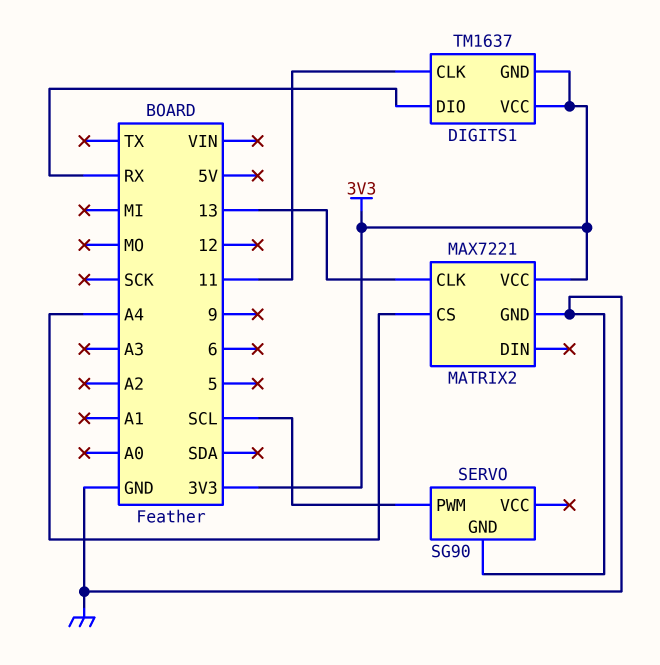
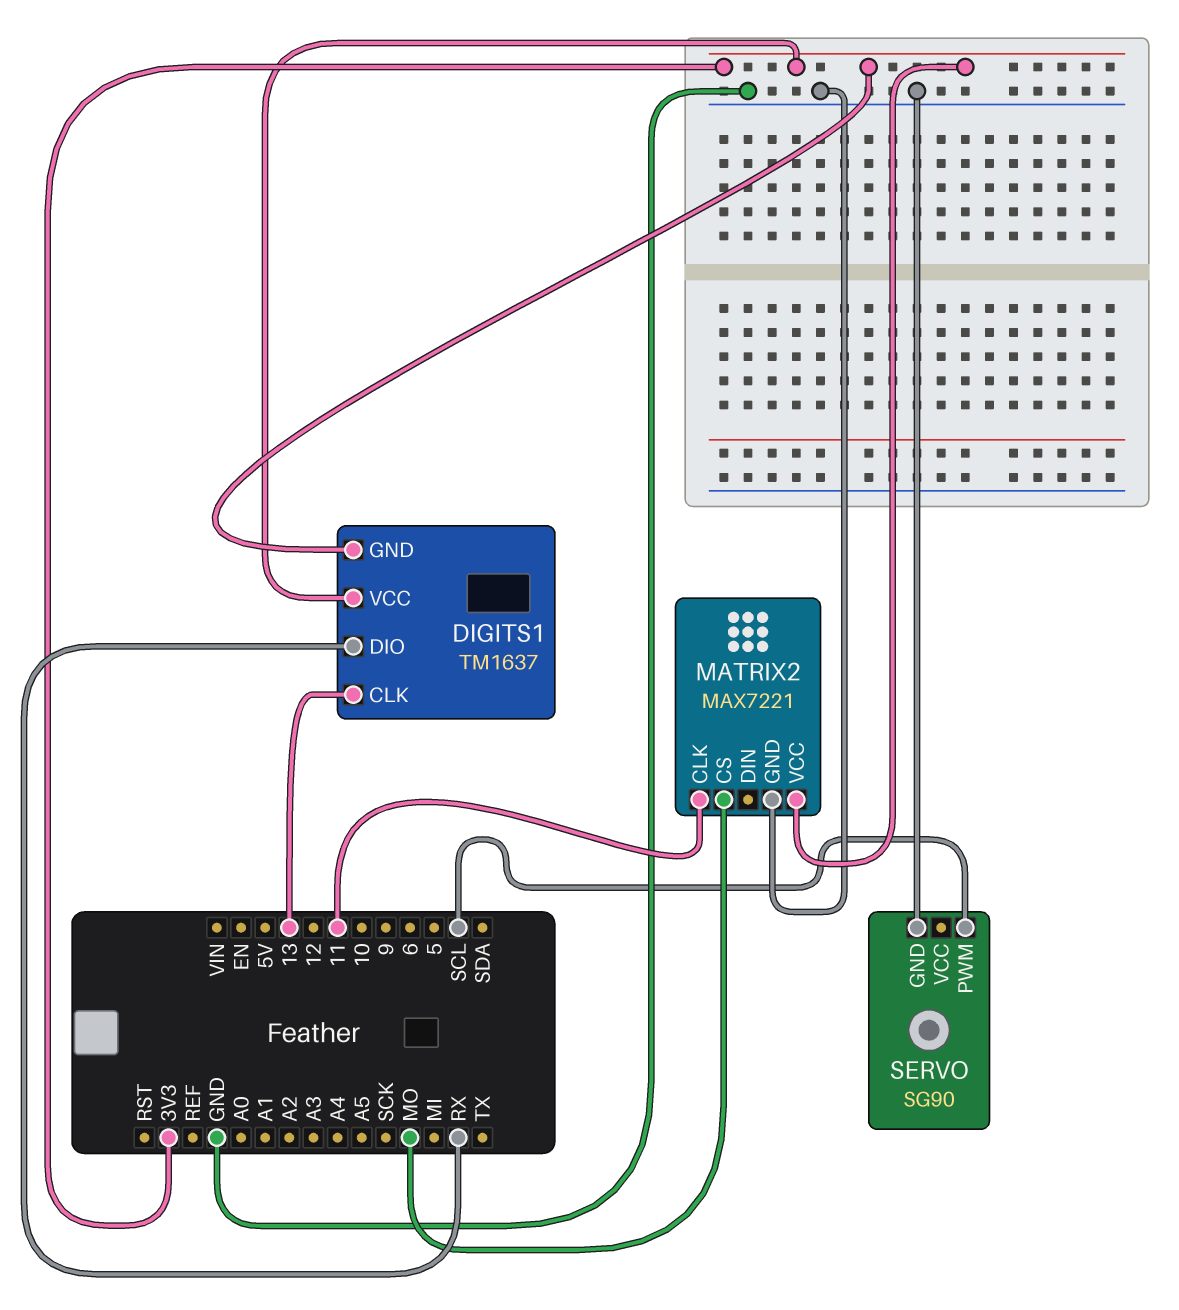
DIGITS1 pin CLK: 11 -> 13
MATRIX2 pin CLK: 13 -> 11
MATRIX2 pin CS: A4 -> MO

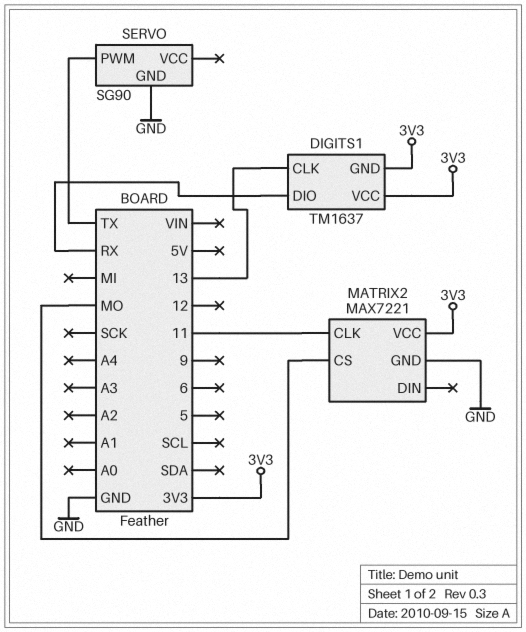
SERVO pin PWM: SCL -> TX

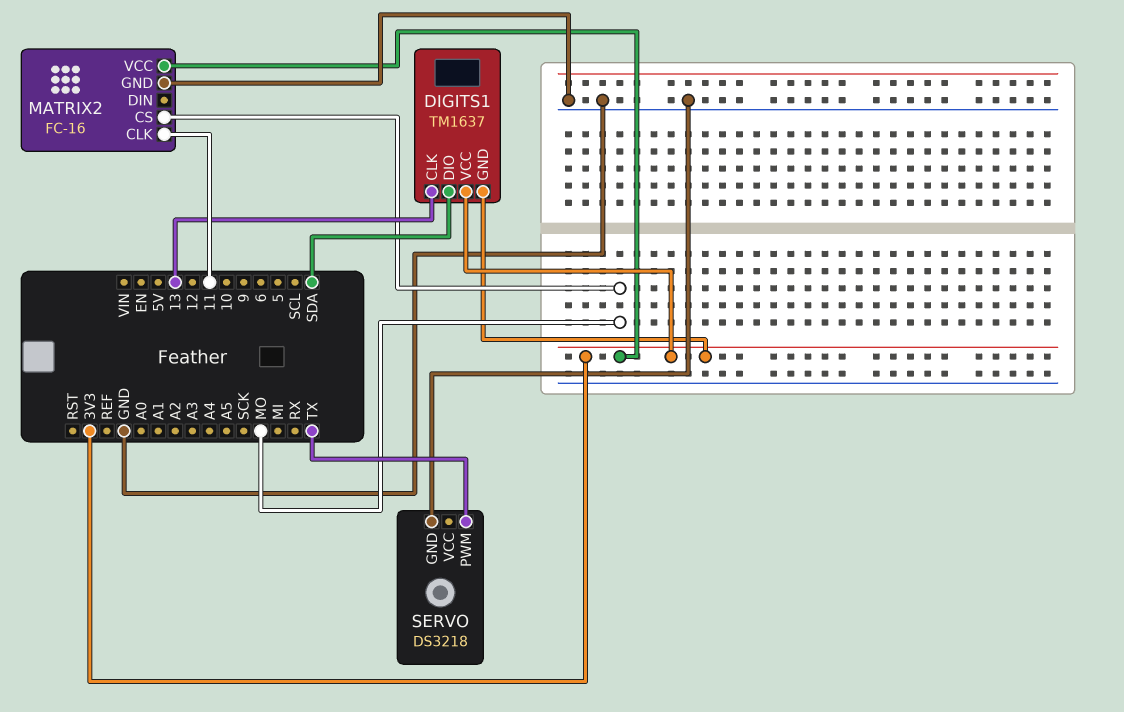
DIGITS1 pin DIO: RX -> SDA
MATRIX2: MAX7221 -> FC-16
SERVO: SG90 -> DS3218

